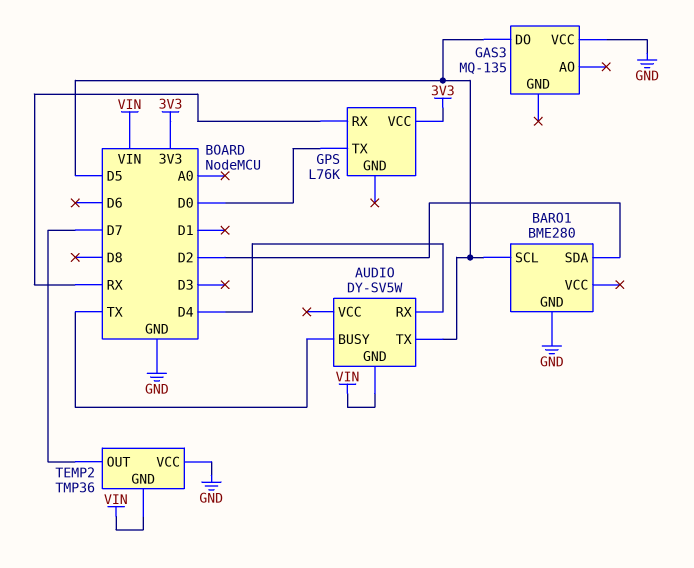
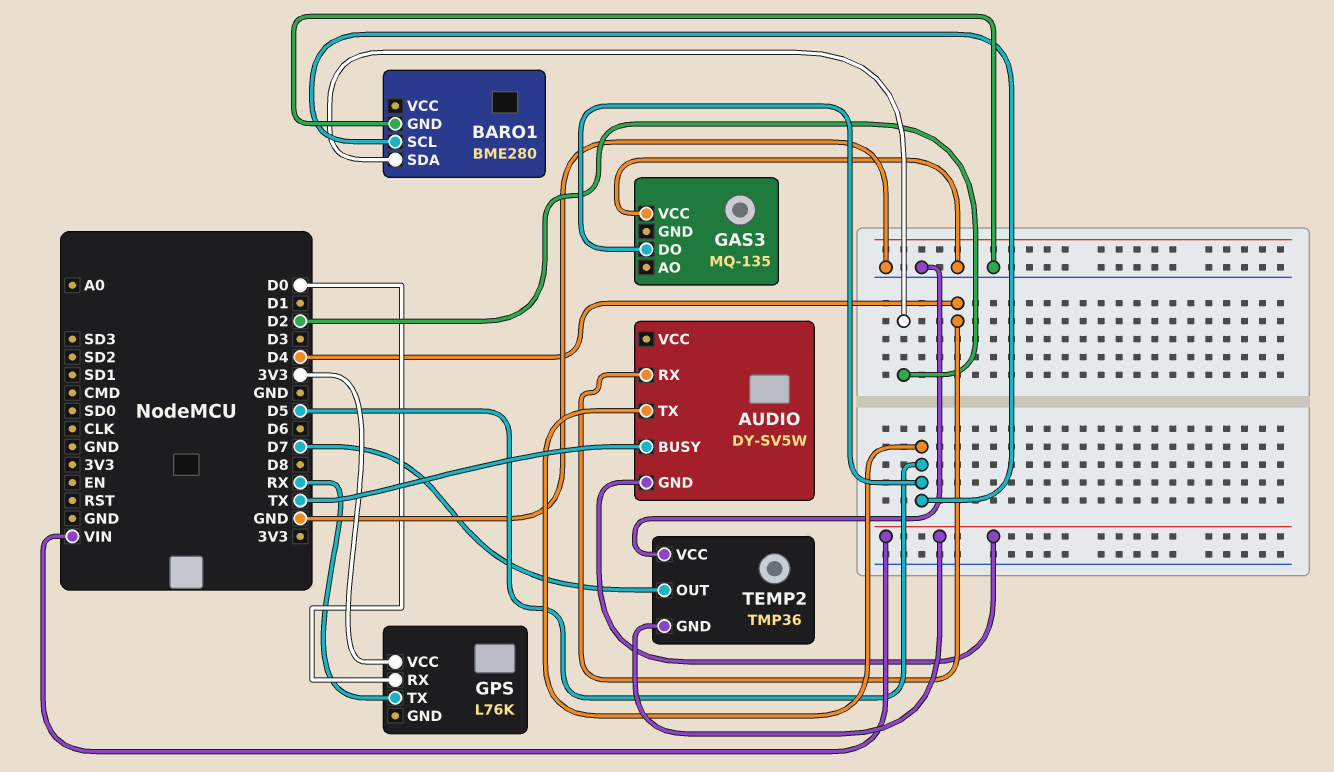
GPS pin RX: RX -> D0
GPS pin TX: D0 -> RX

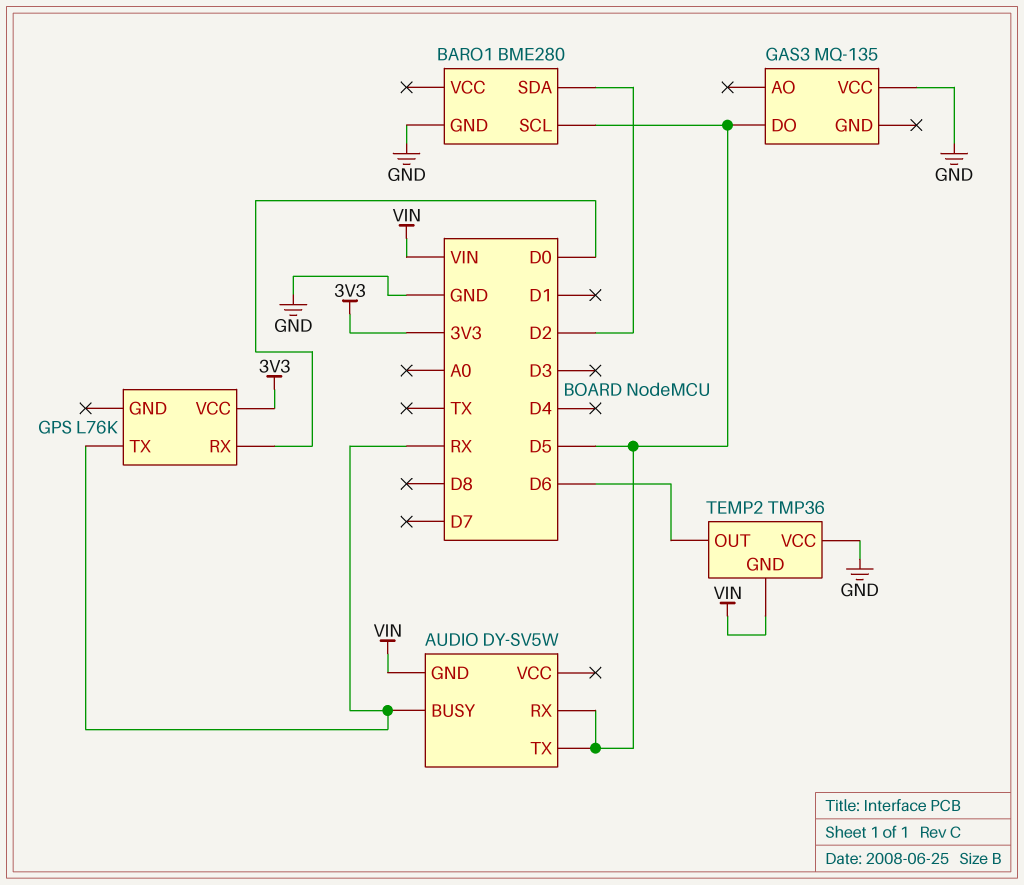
AUDIO pin BUSY: TX -> RX
AUDIO pin RX: D4 -> D5
TEMP2 pin OUT: D7 -> D6

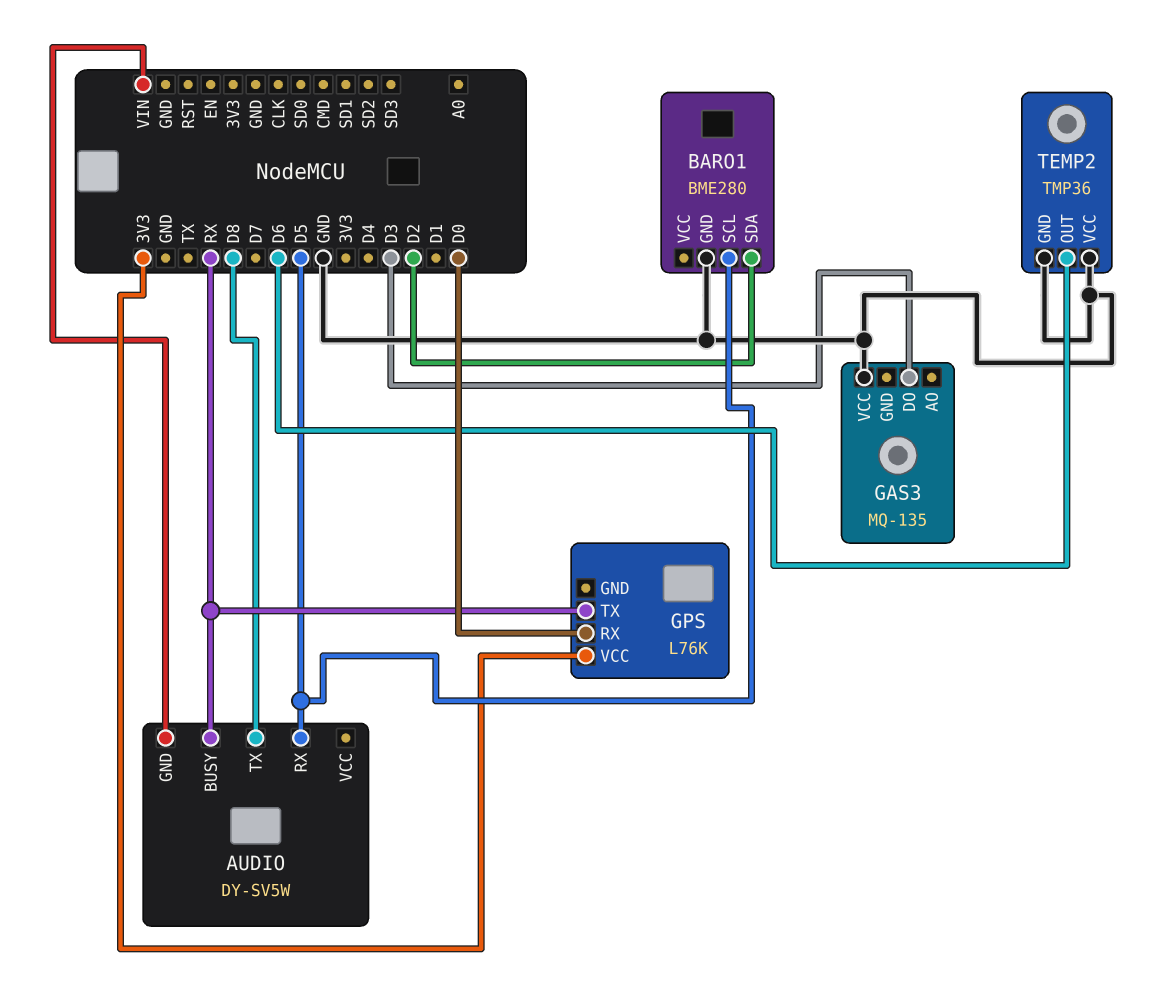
AUDIO pin TX: D5 -> D8
GAS3 pin DO: D5 -> D3
TEMP2 pin GND: VIN -> GND

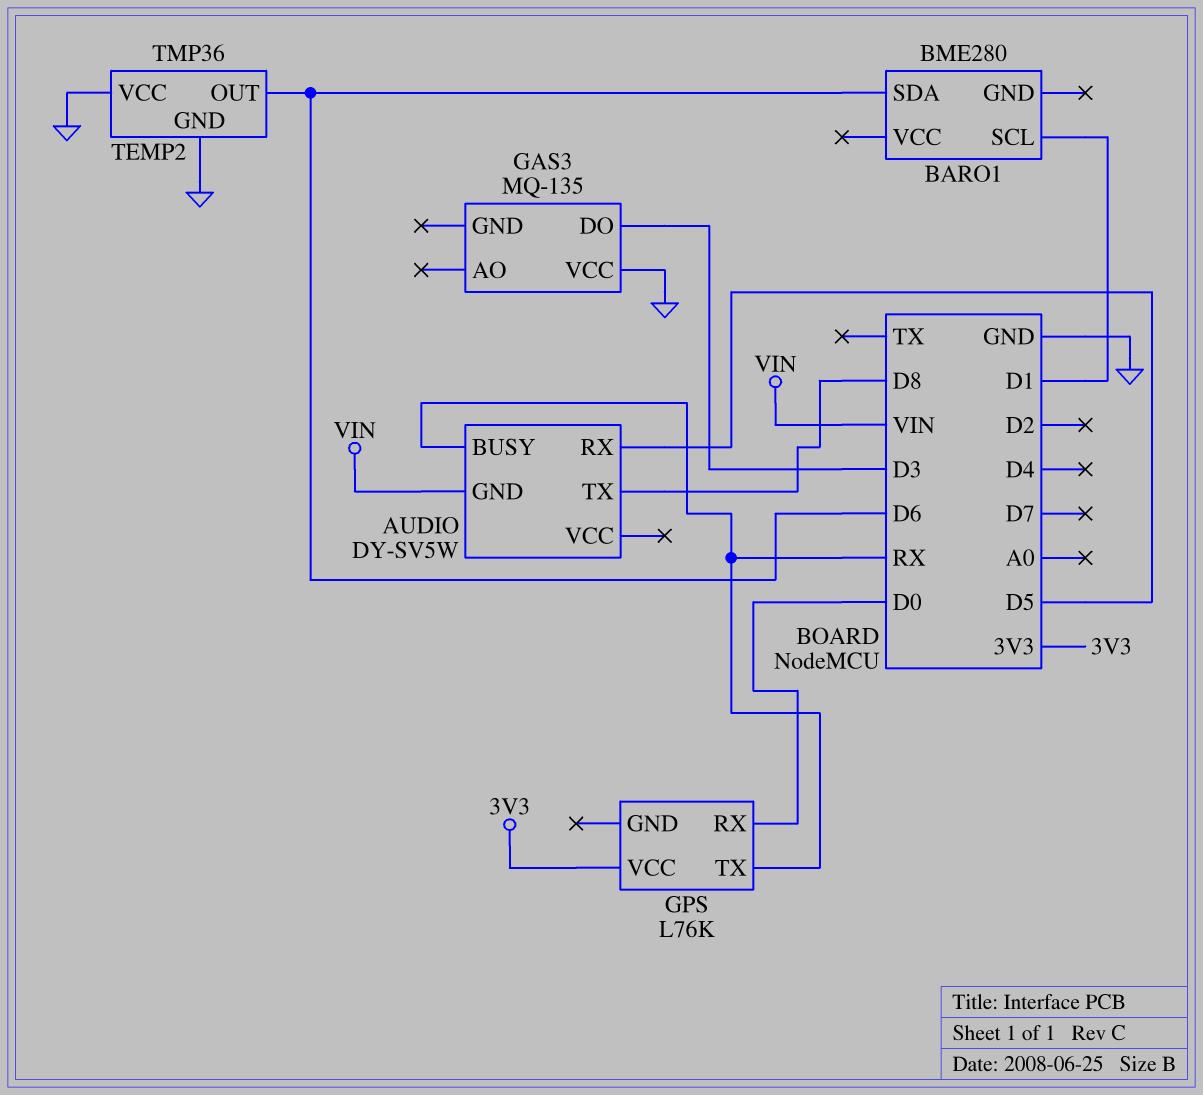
BARO1 pin GND: GND -> none
BARO1 pin SCL: D5 -> D1
BARO1 pin SDA: D2 -> D6

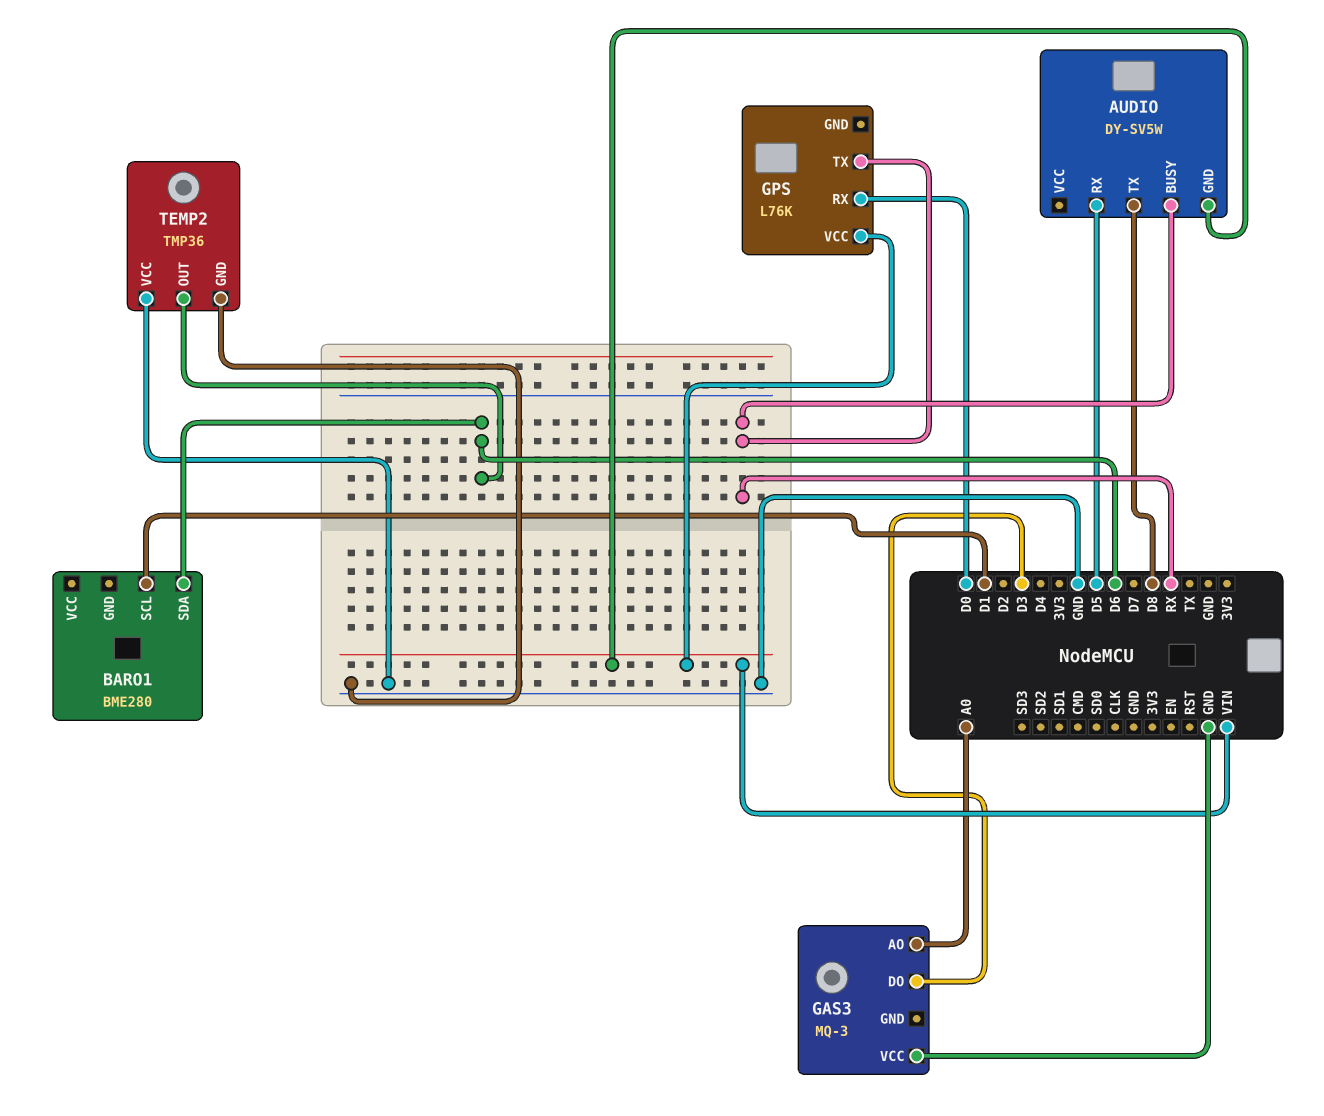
GAS3: MQ-135 -> MQ-3
GAS3 pin AO: none -> A0
GPS pin VCC: 3V3 -> VIN

